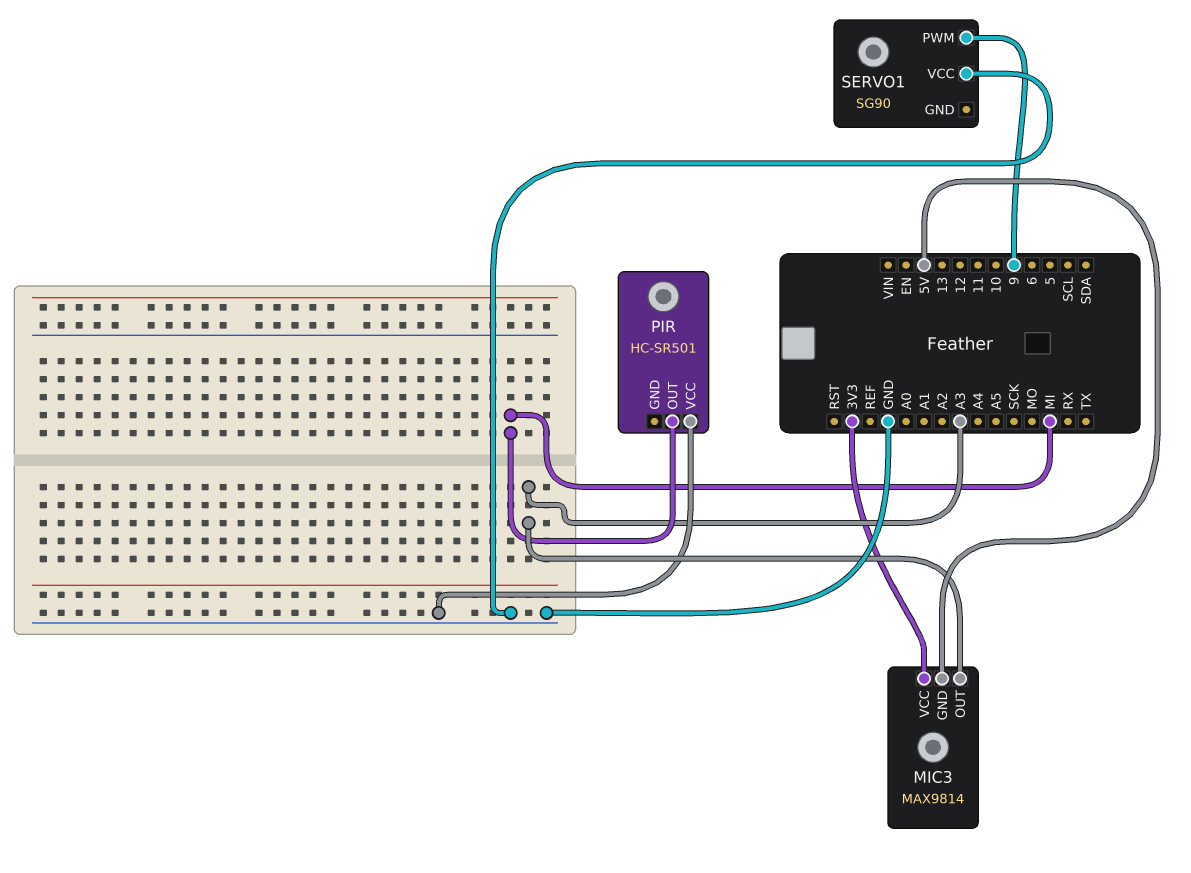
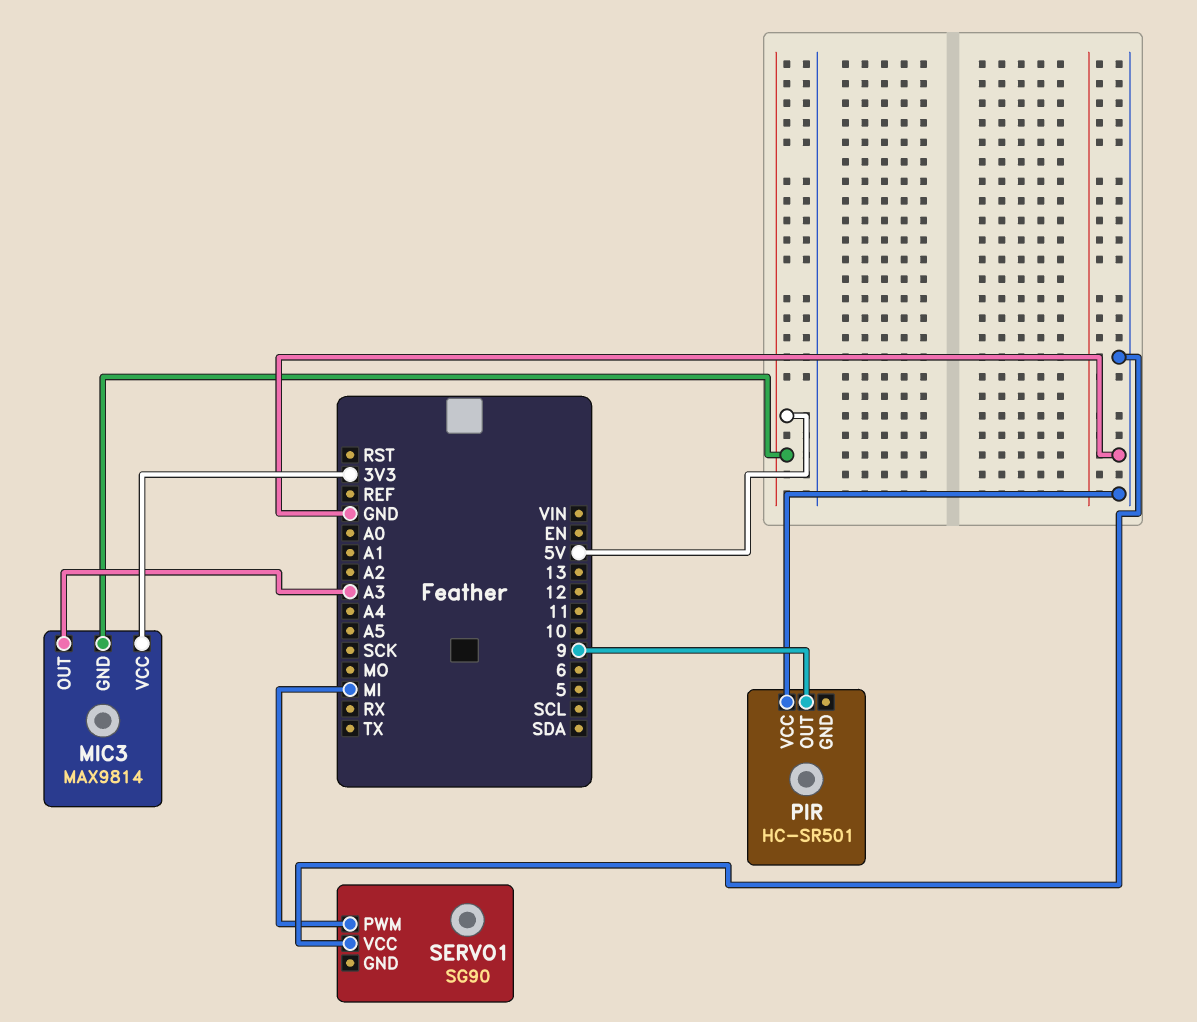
PIR pin OUT: MI -> 9
SERVO1 pin PWM: 9 -> MI

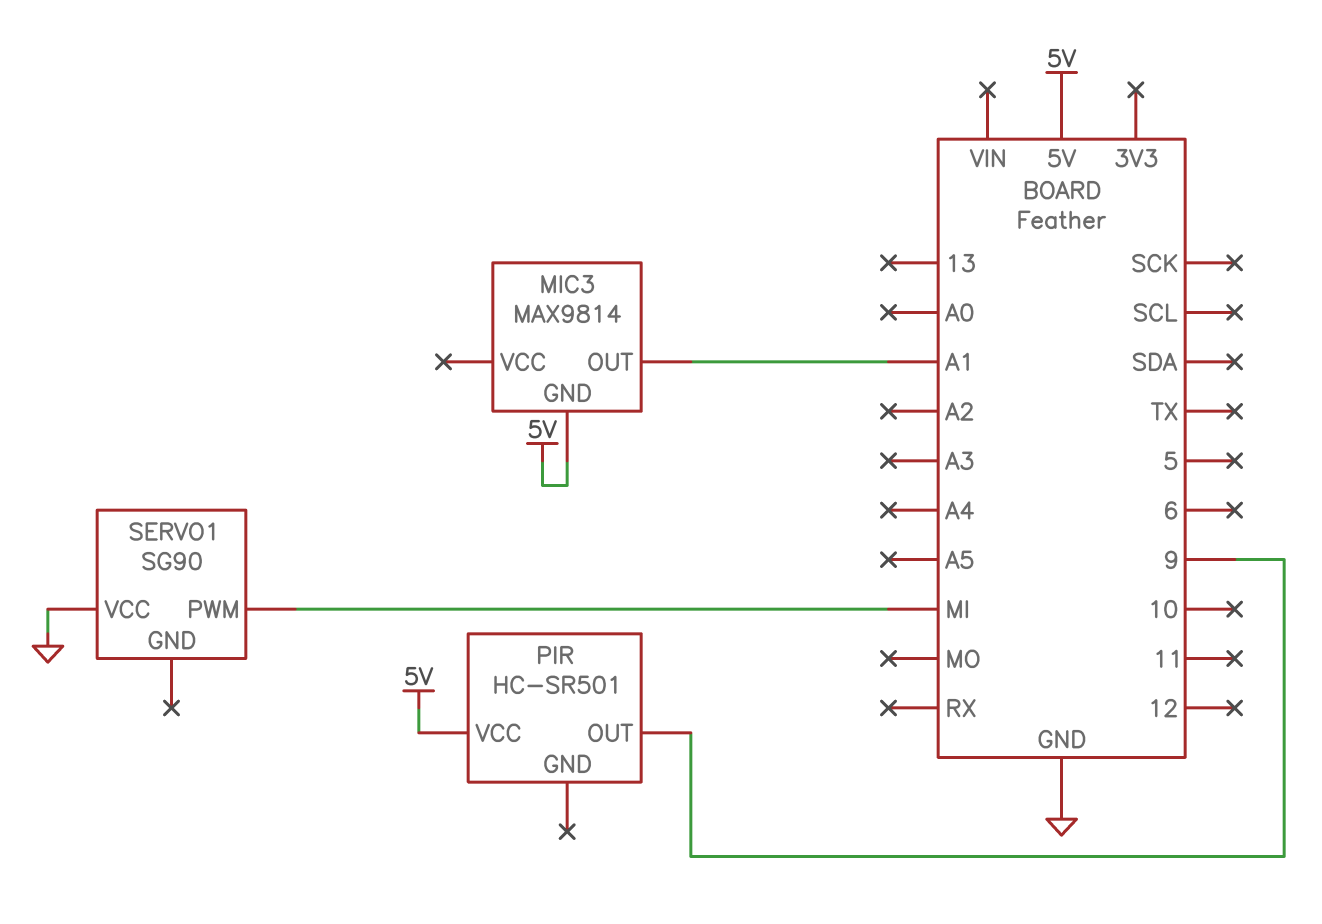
MIC3 pin OUT: A3 -> A1
MIC3 pin VCC: 3V3 -> none
PIR pin VCC: GND -> 5V

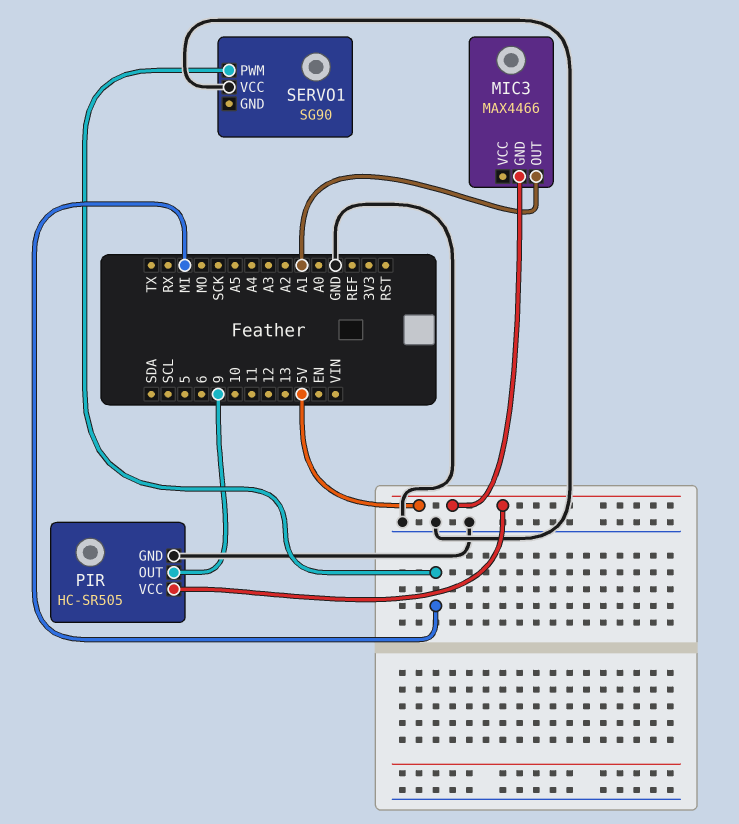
MIC3: MAX9814 -> MAX4466
PIR: HC-SR501 -> HC-SR505
PIR pin GND: none -> GND

